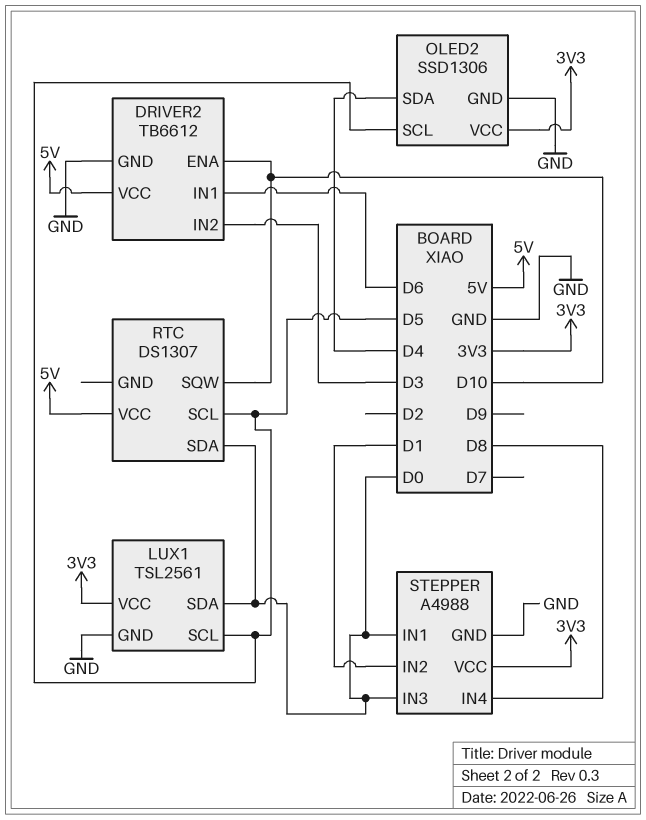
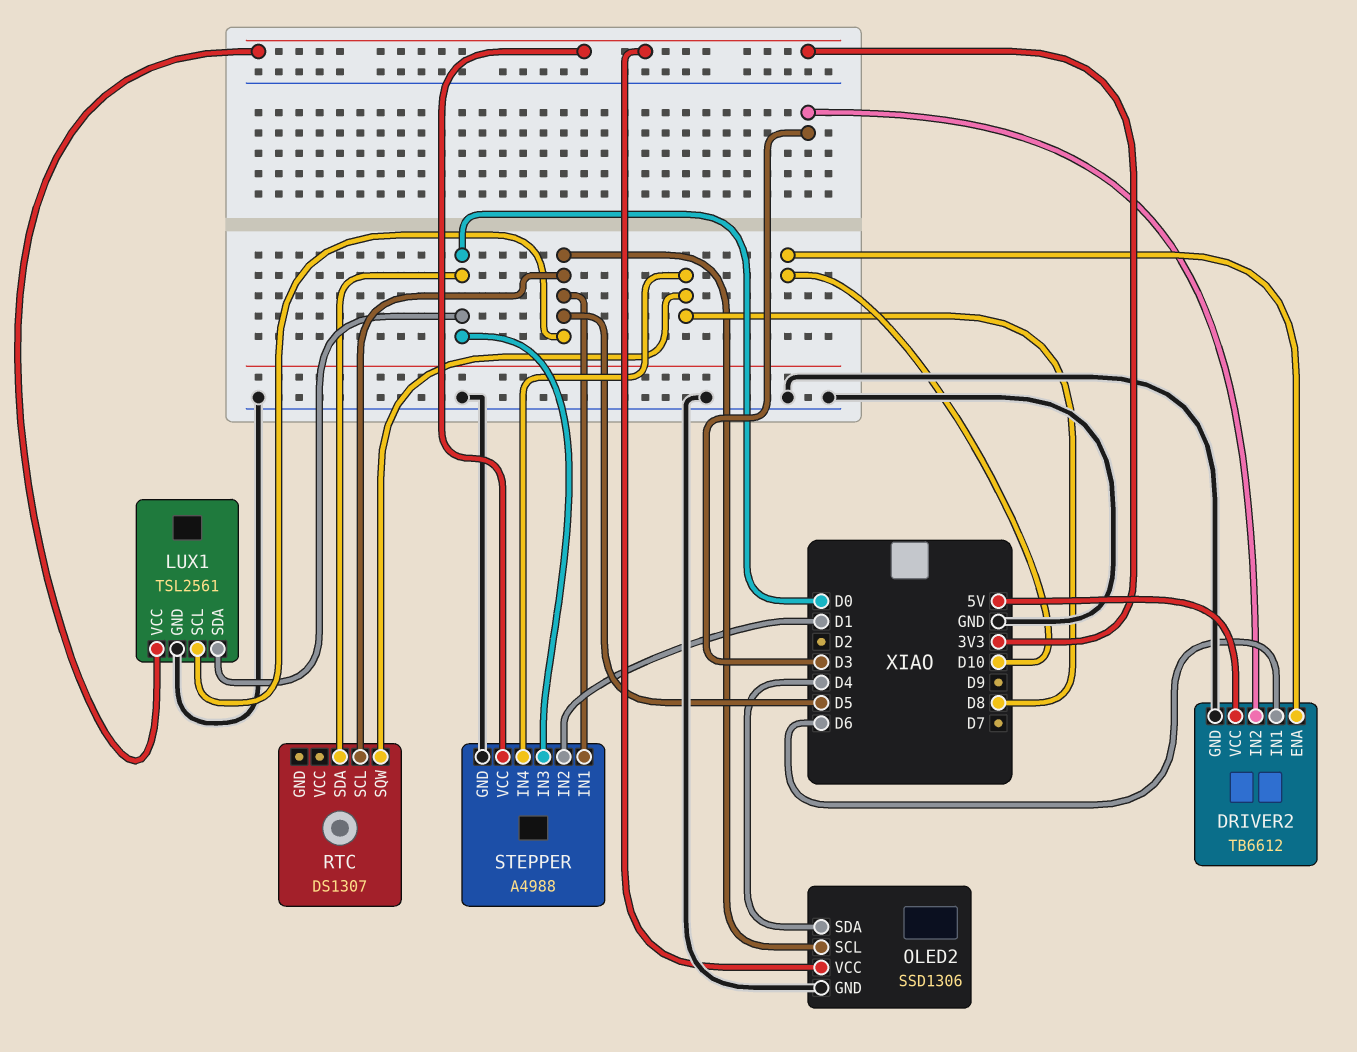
RTC pin SQW: D10 -> D8
RTC pin VCC: 5V -> none
STEPPER pin IN1: D0 -> D5

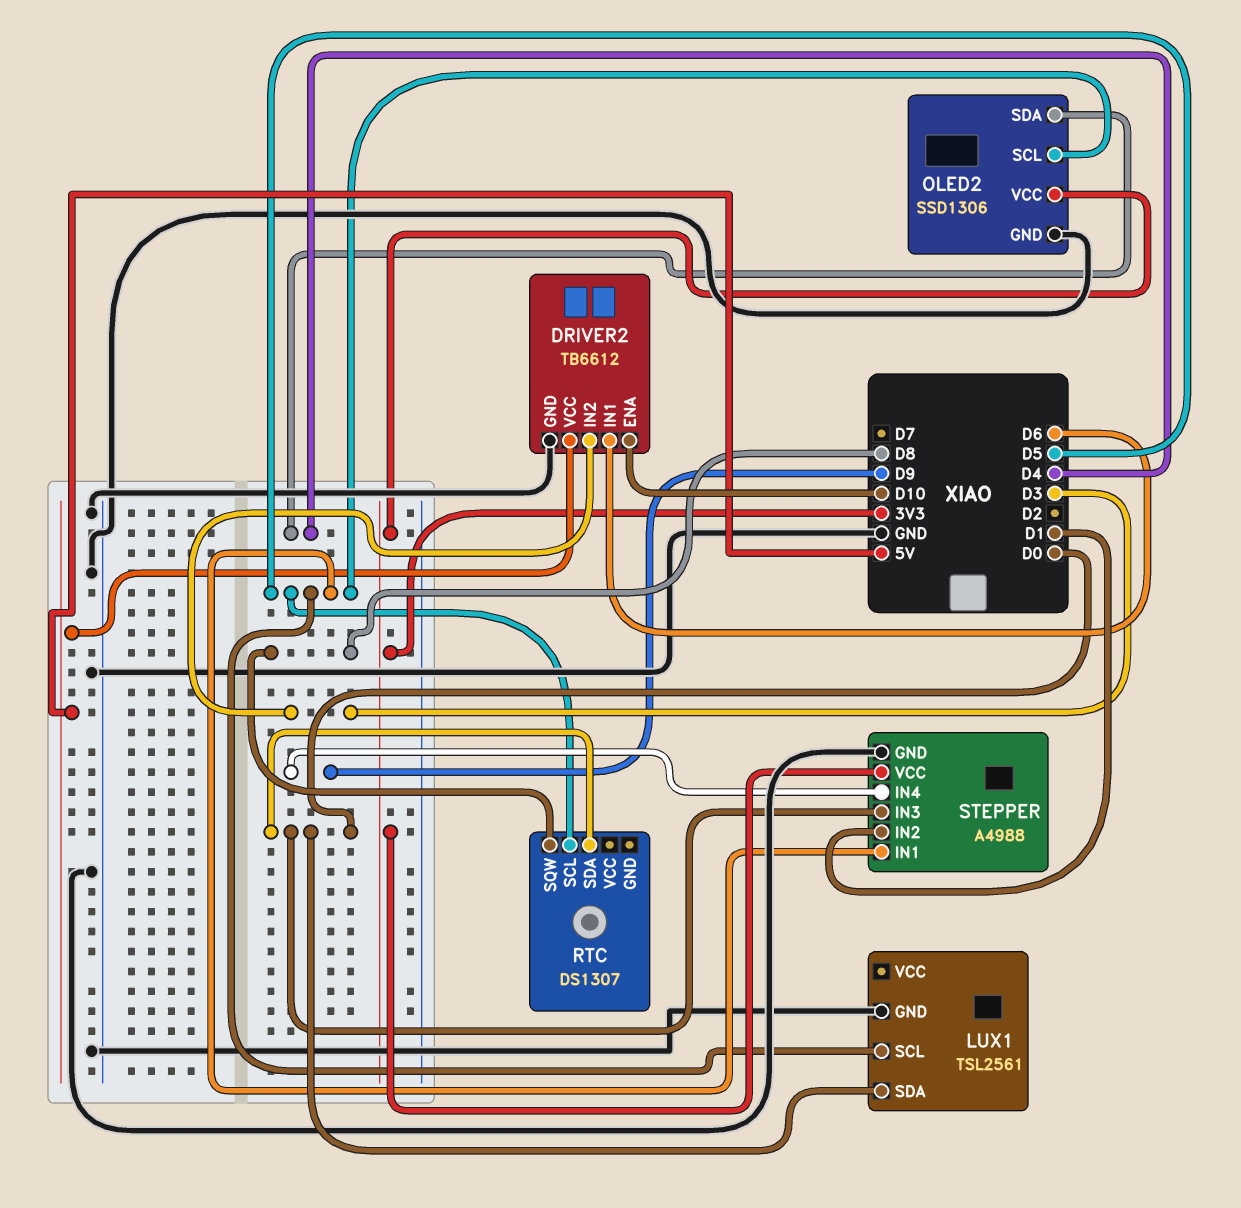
LUX1 pin VCC: 3V3 -> none
STEPPER pin IN4: D8 -> D9

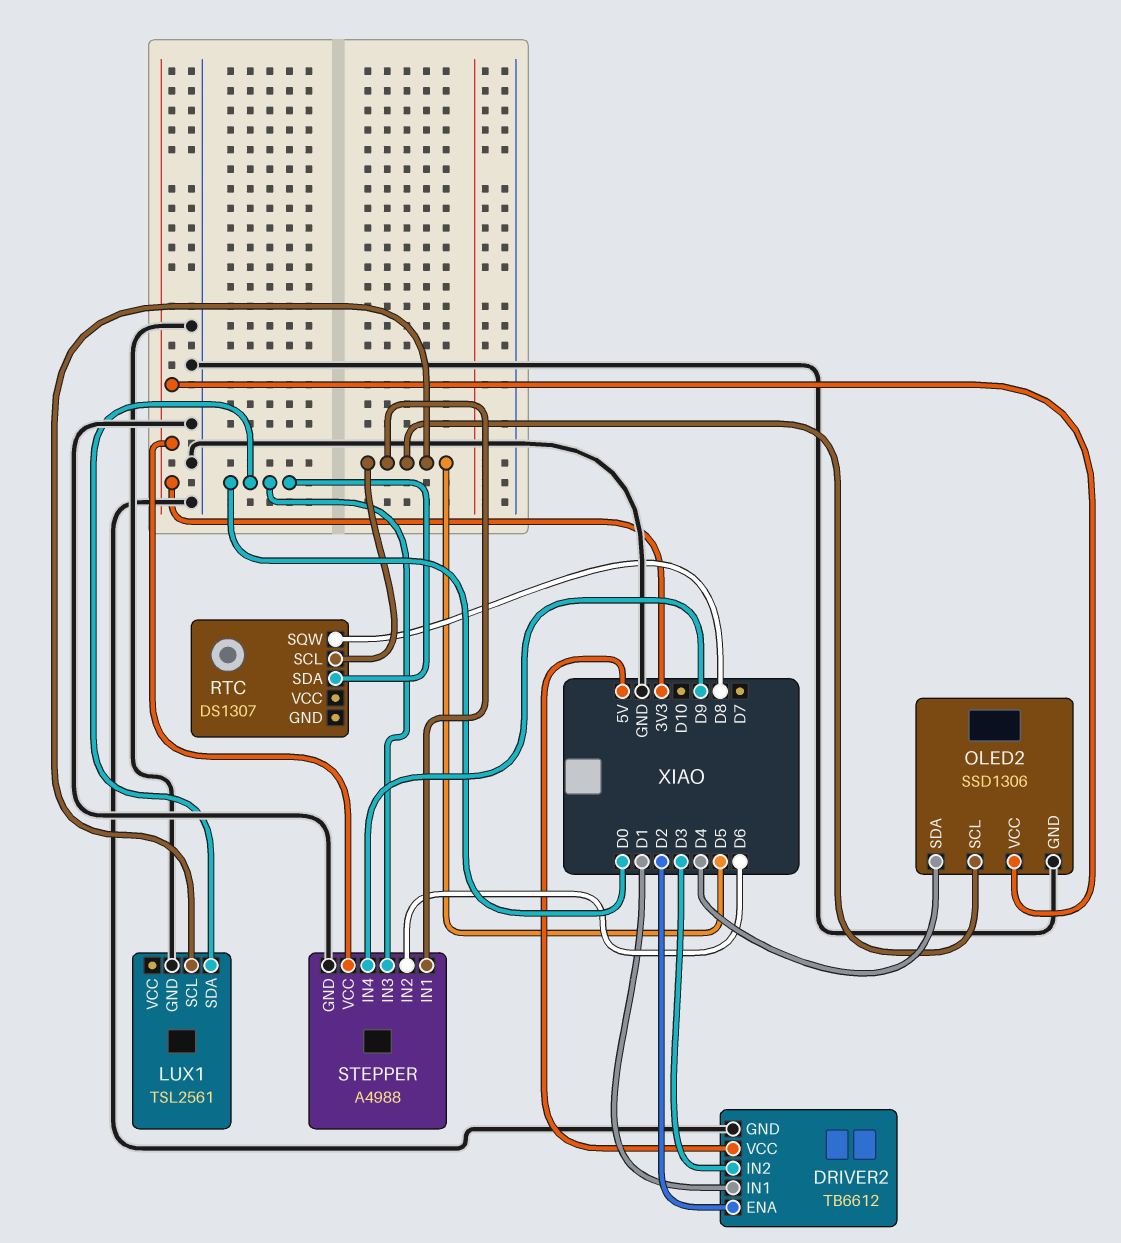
DRIVER2 pin ENA: D10 -> D2
DRIVER2 pin IN1: D6 -> D1
STEPPER pin IN2: D1 -> D6

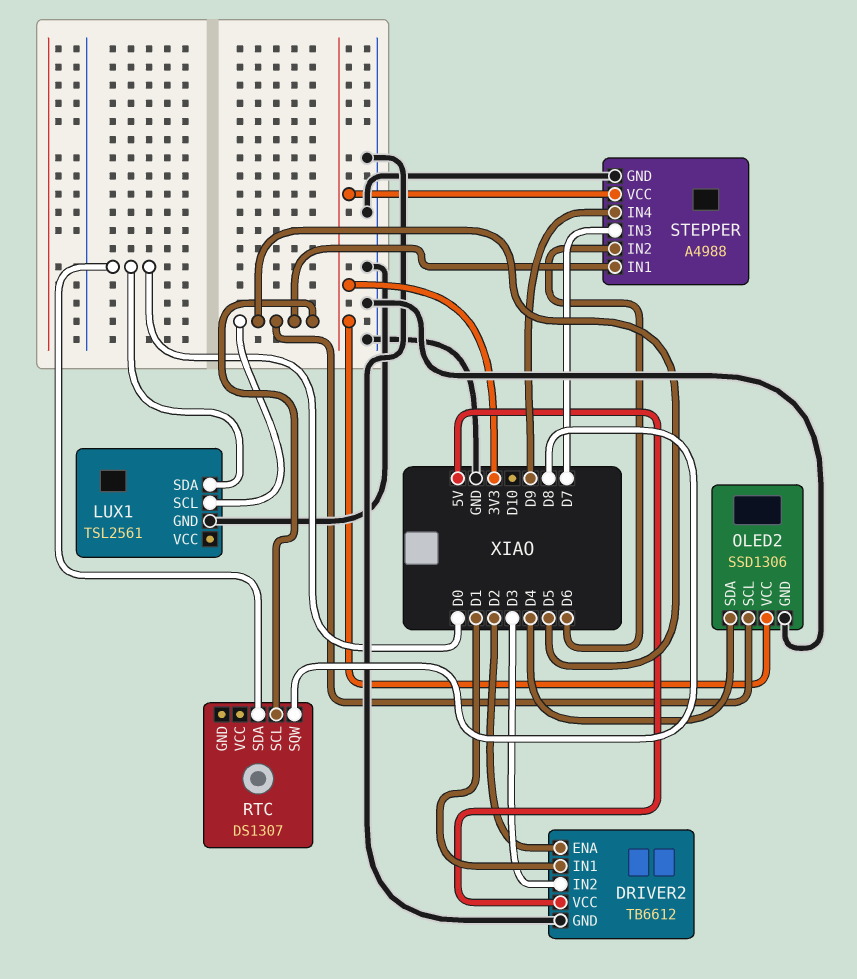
STEPPER pin IN3: D0 -> D7

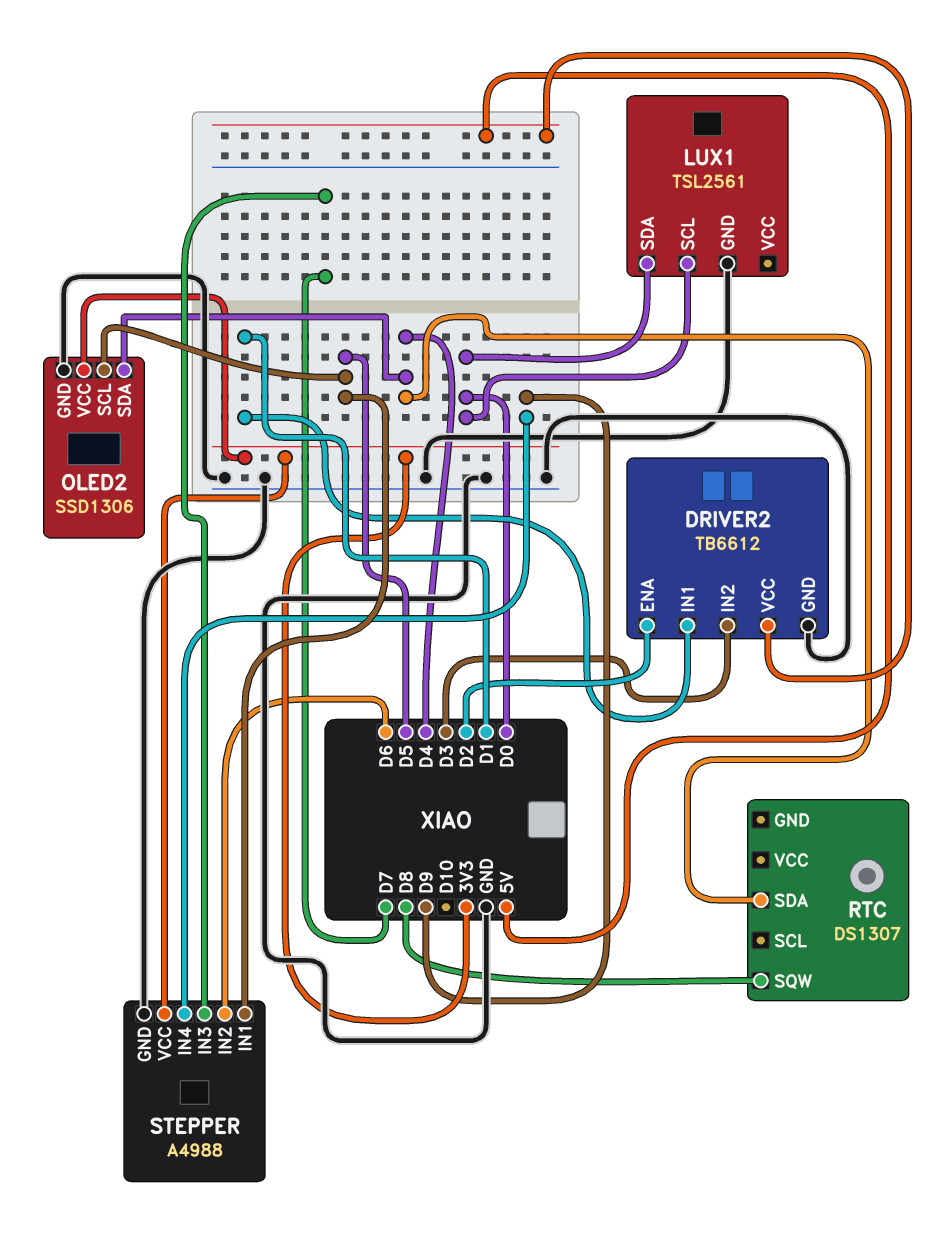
LUX1 pin SCL: D5 -> D0
RTC pin SCL: D5 -> none
RTC pin SDA: D0 -> D4

